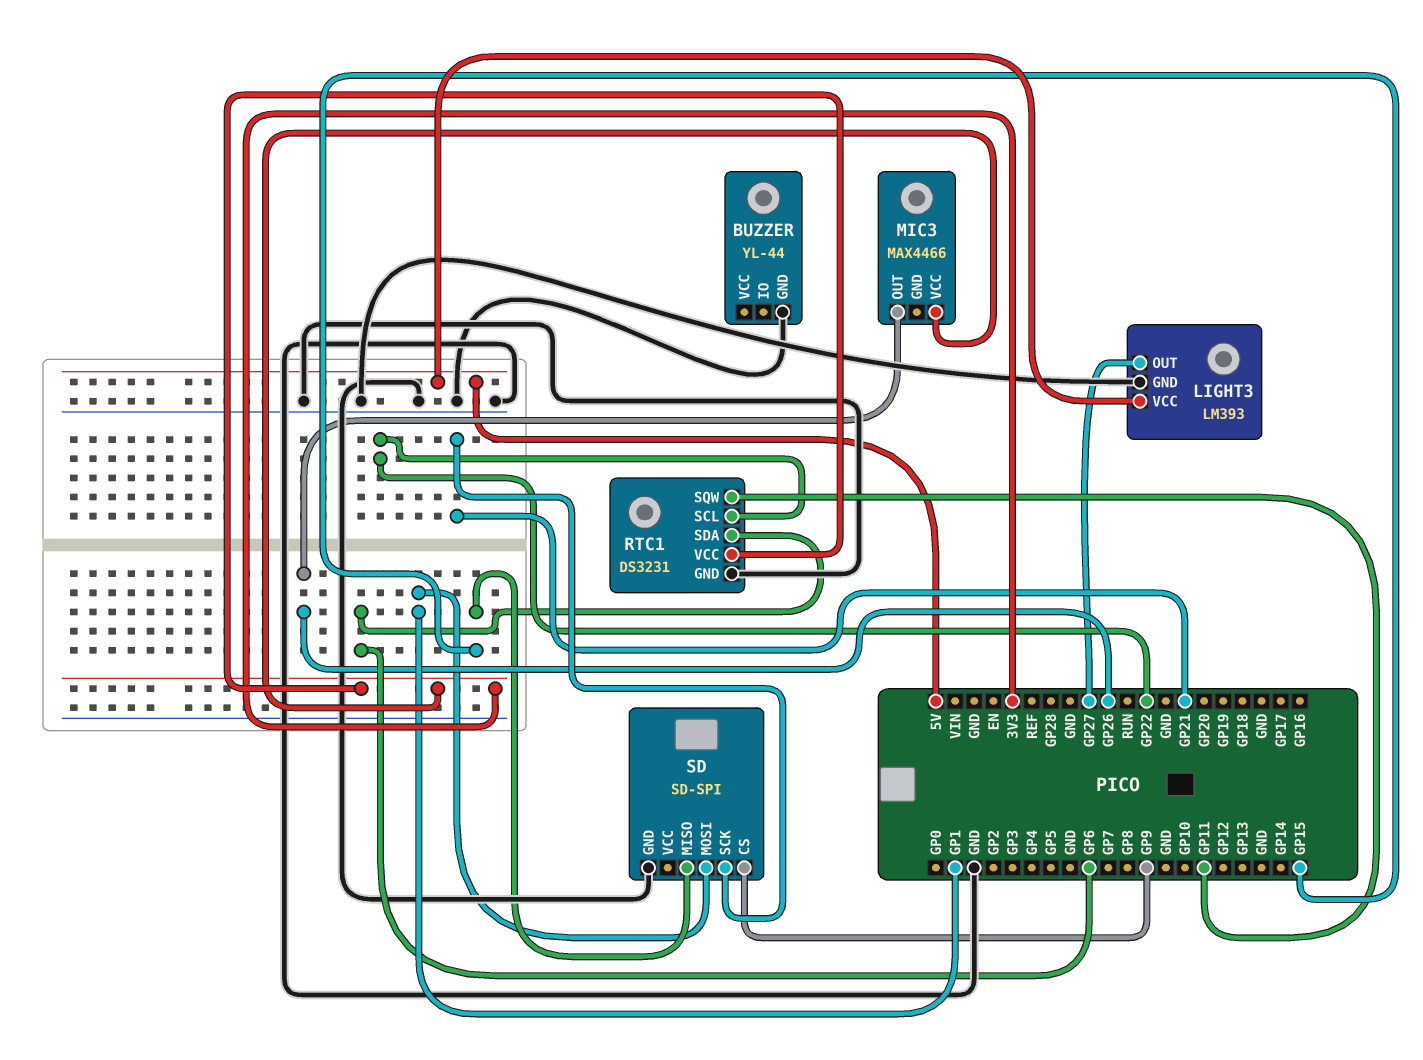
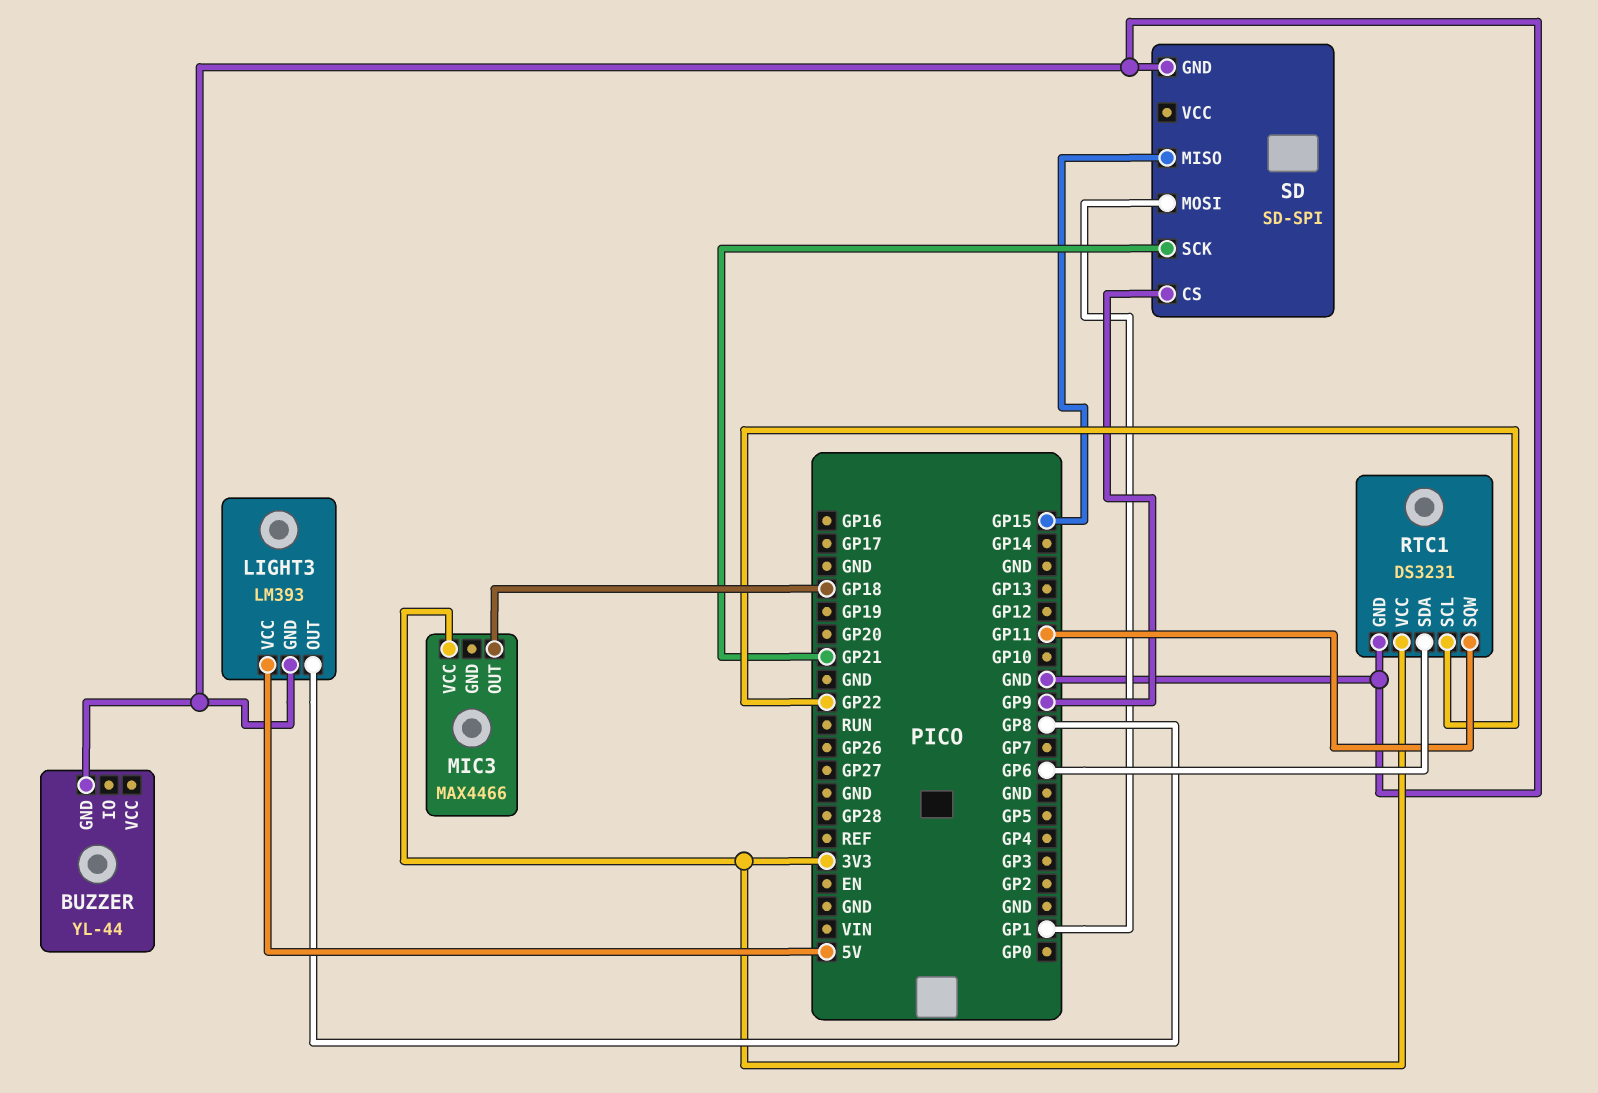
LIGHT3 pin OUT: GP27 -> GP8
MIC3 pin OUT: GP26 -> GP18

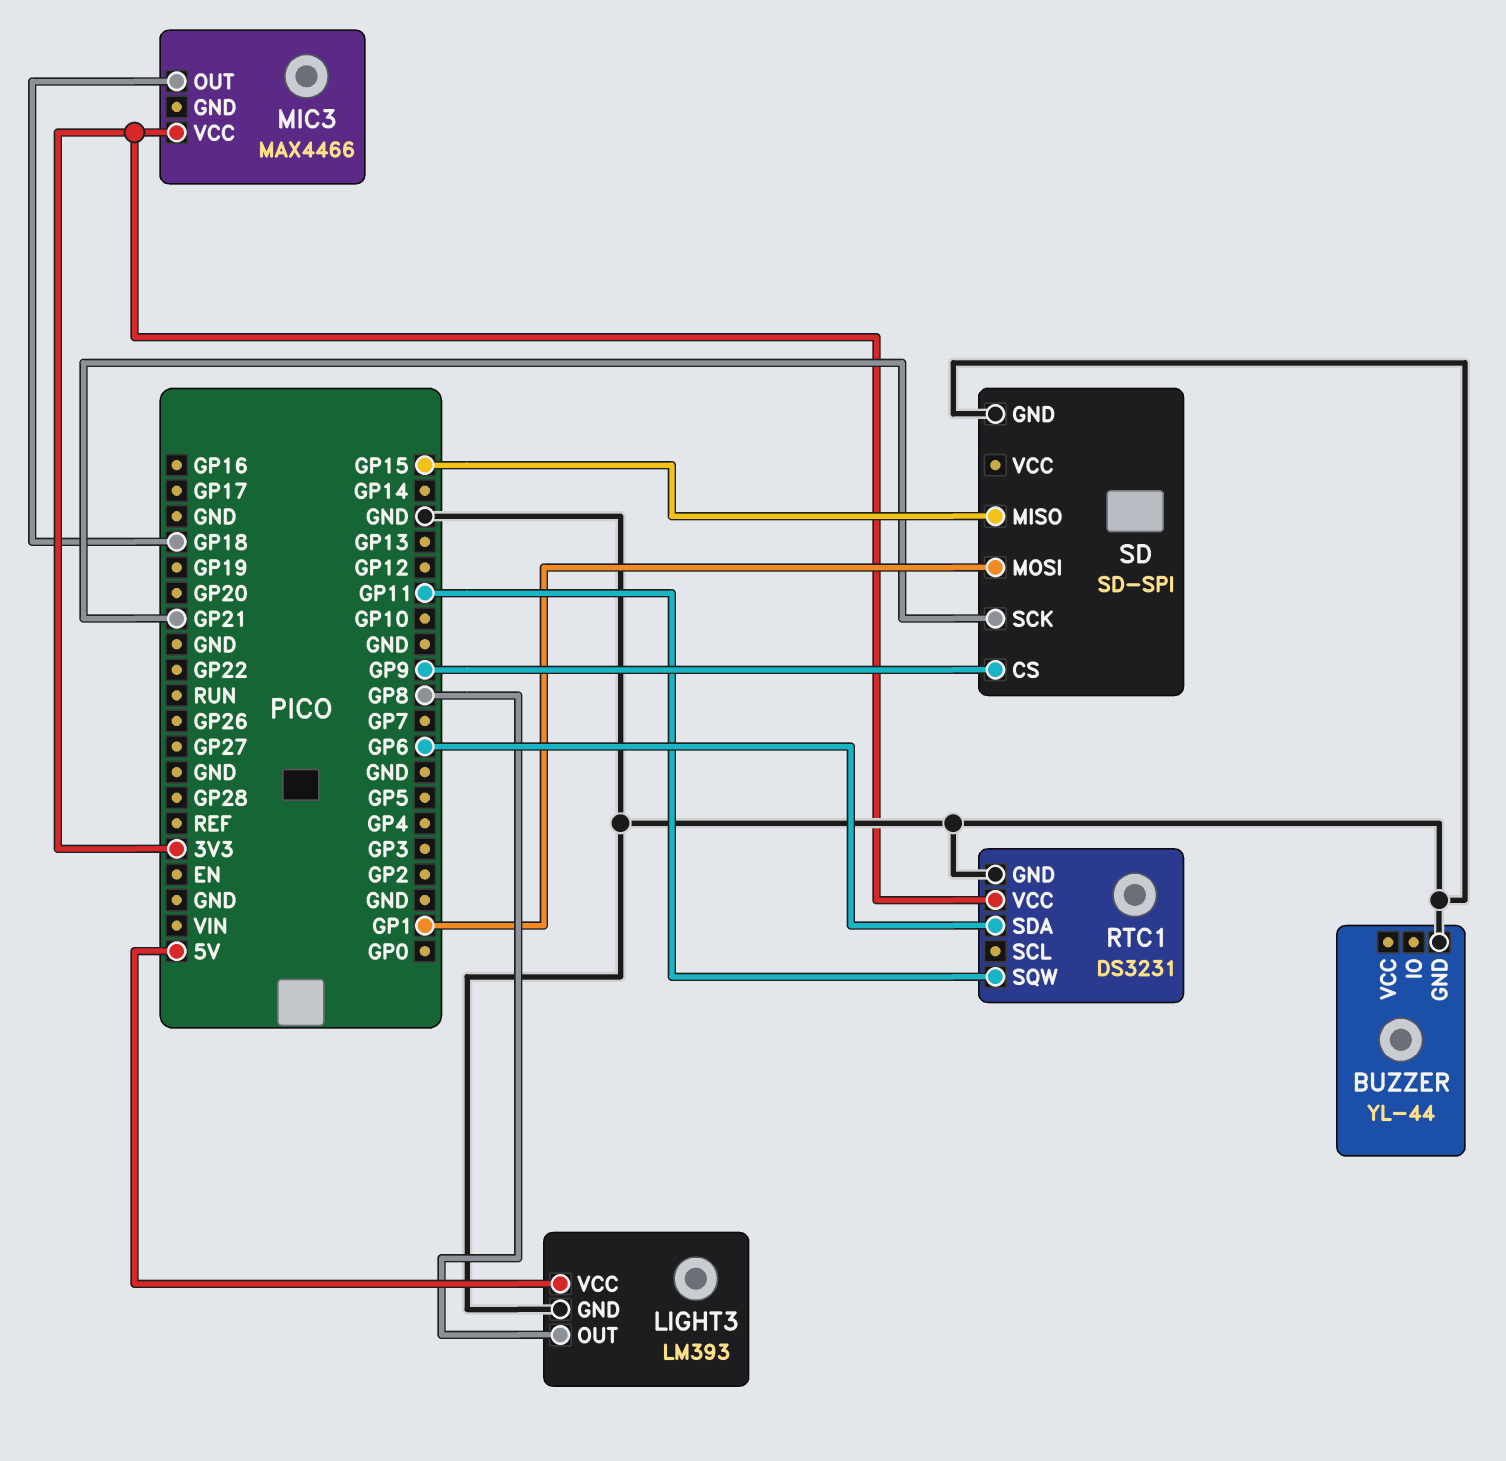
RTC1 pin SCL: GP22 -> none

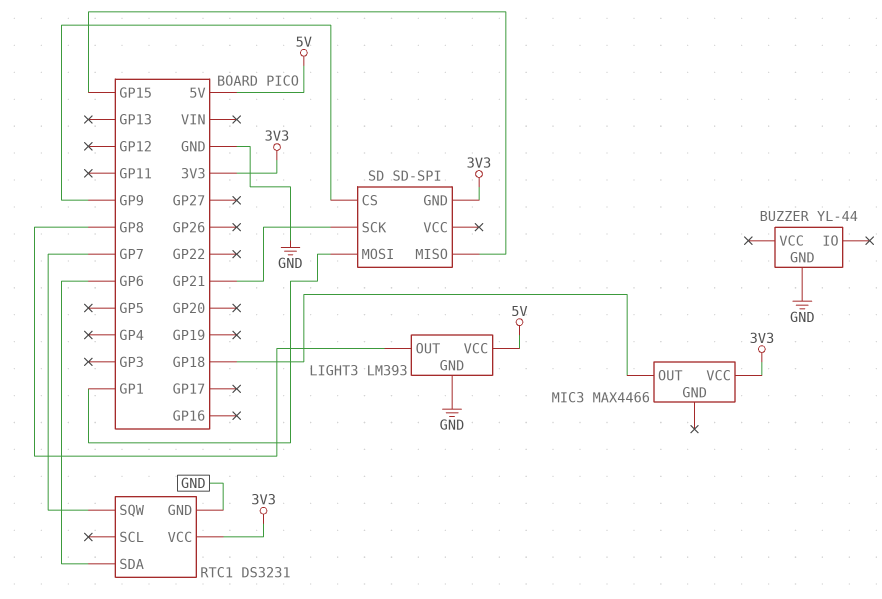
RTC1 pin SQW: GP11 -> GP7
SD pin GND: GND -> 3V3

